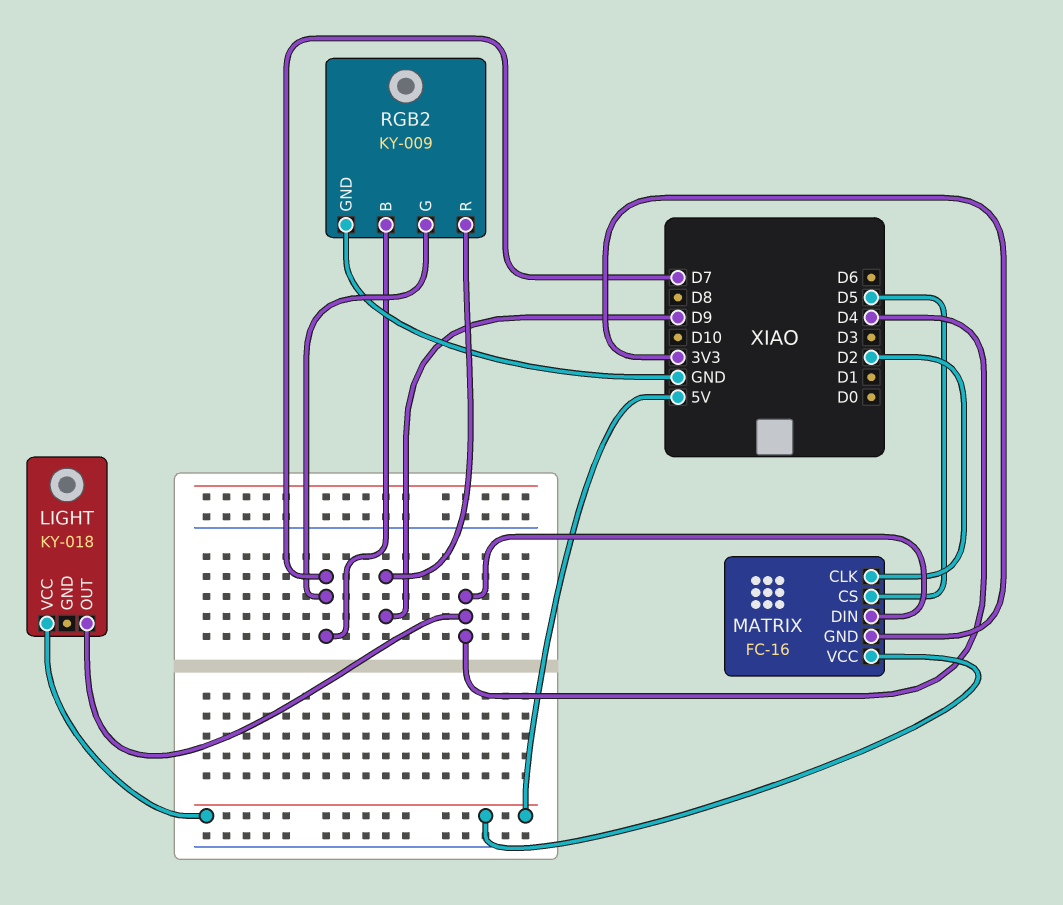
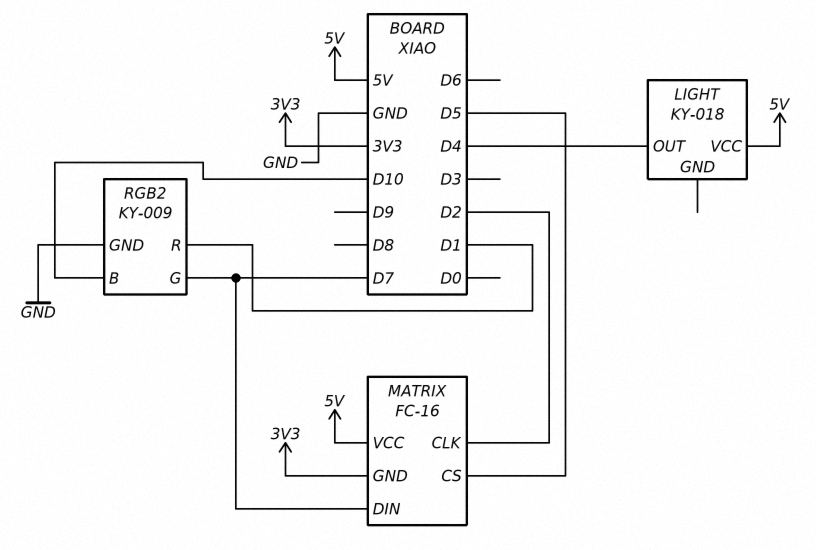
MATRIX pin DIN: D4 -> D7
RGB2 pin B: D7 -> D10
RGB2 pin R: D9 -> D1

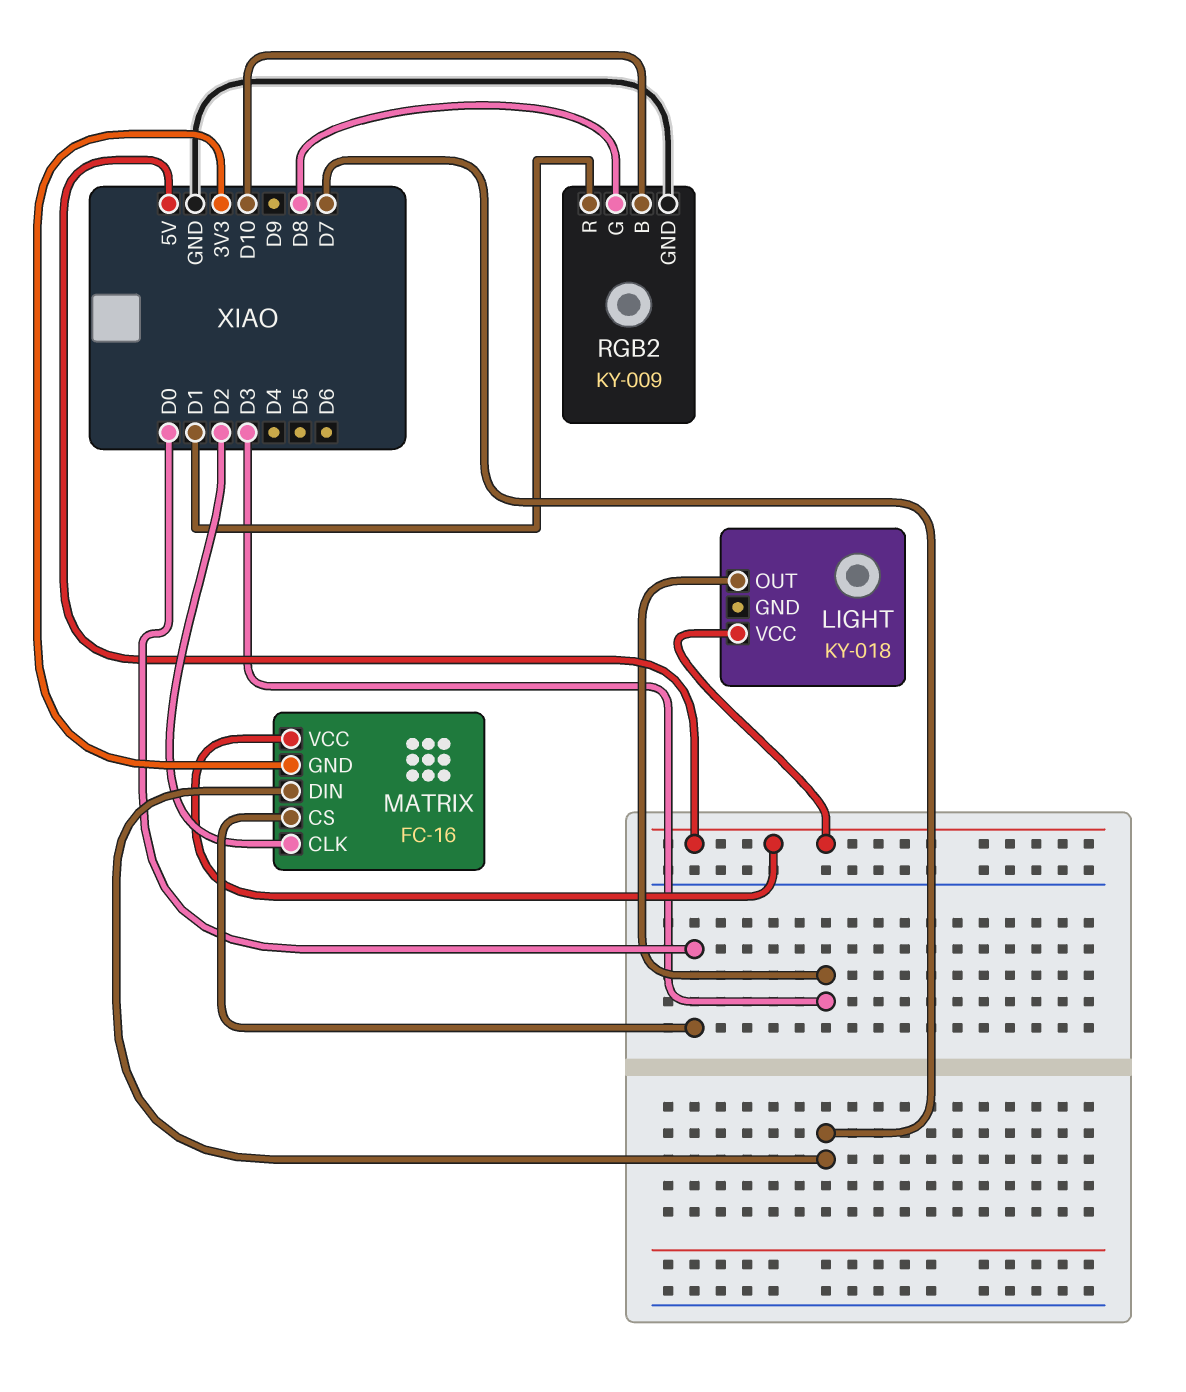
LIGHT pin OUT: D4 -> D3
MATRIX pin CS: D5 -> D0
RGB2 pin G: D7 -> D8

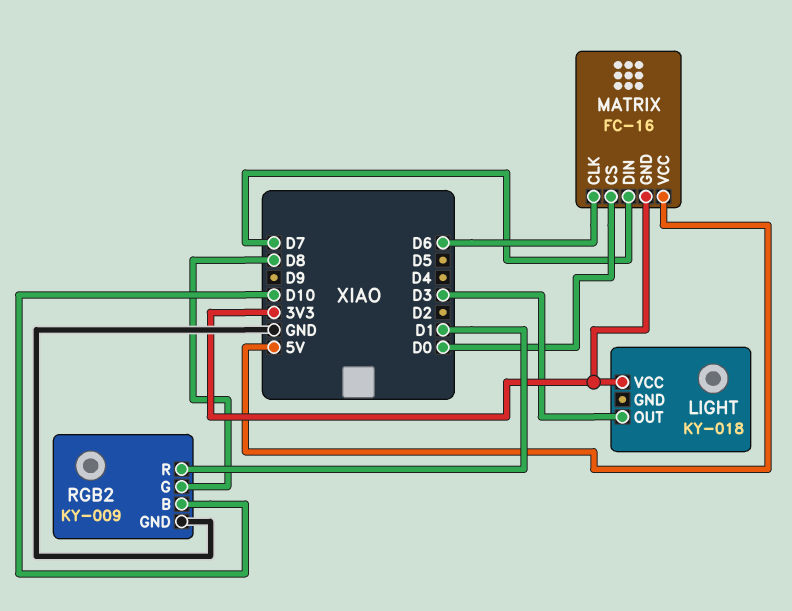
LIGHT pin VCC: 5V -> 3V3
MATRIX pin CLK: D2 -> D6

